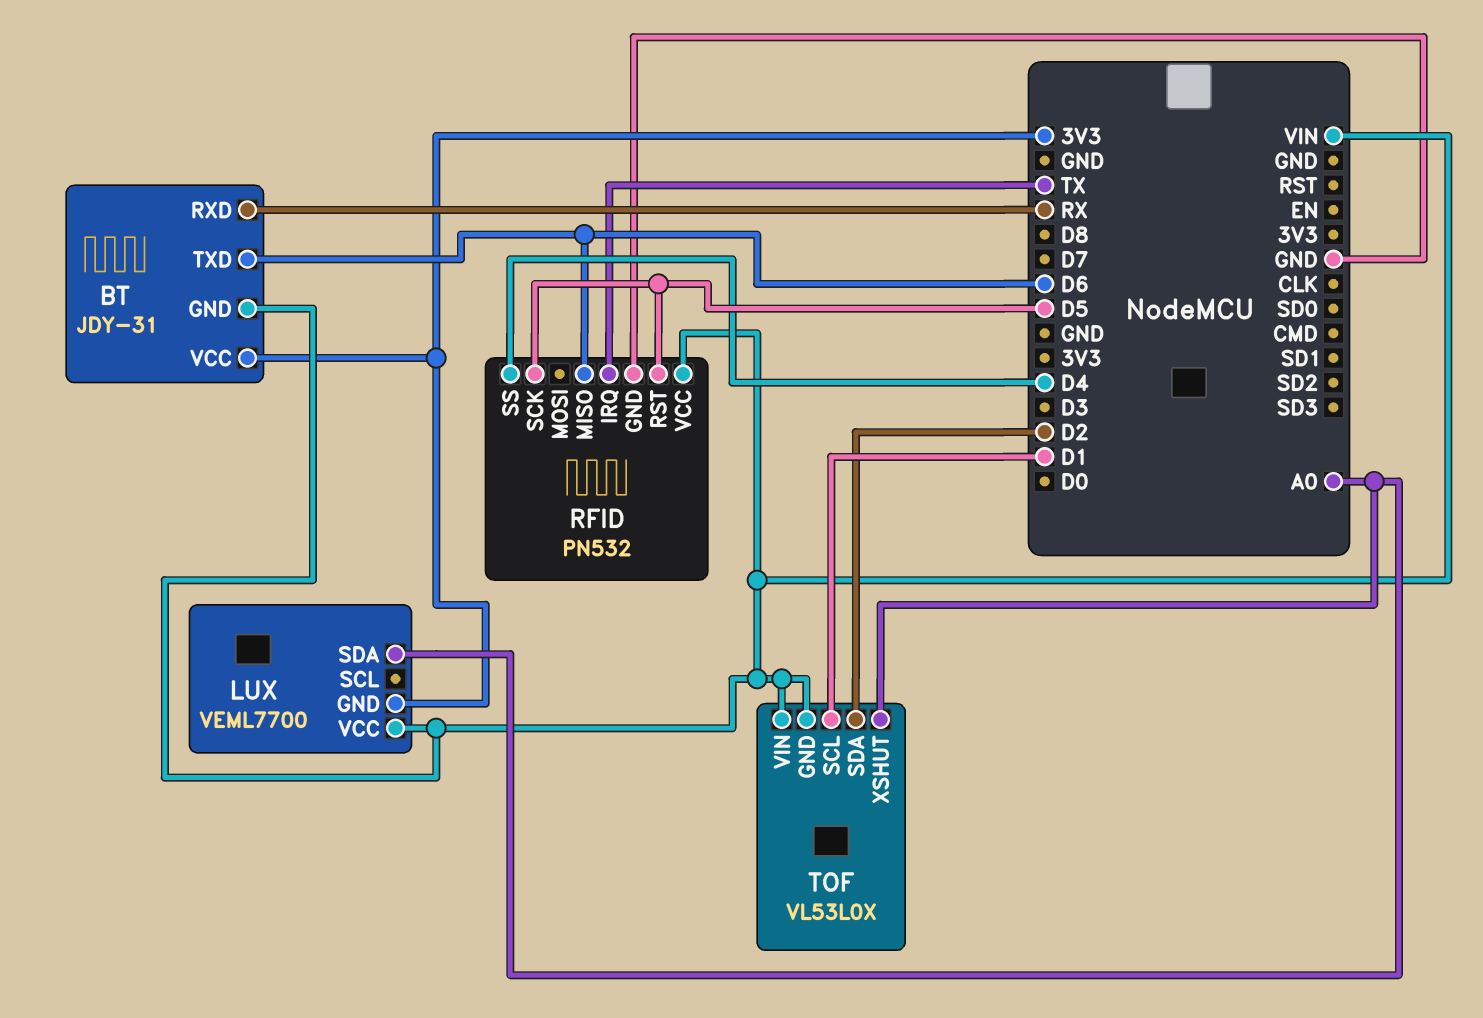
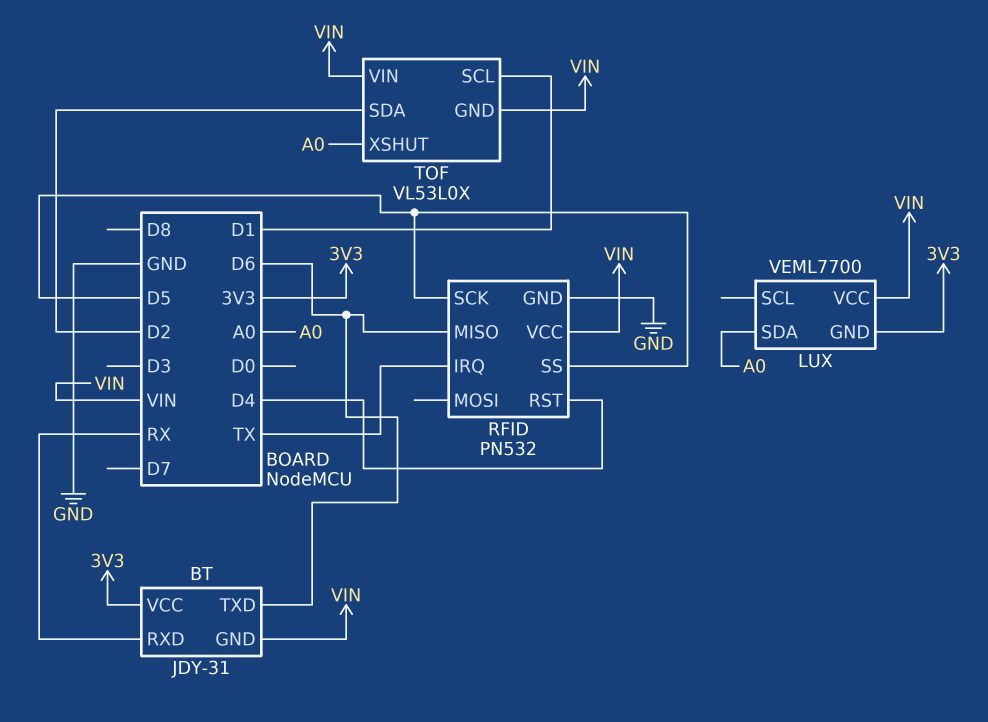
RFID pin RST: D5 -> D4
RFID pin SS: D4 -> D5

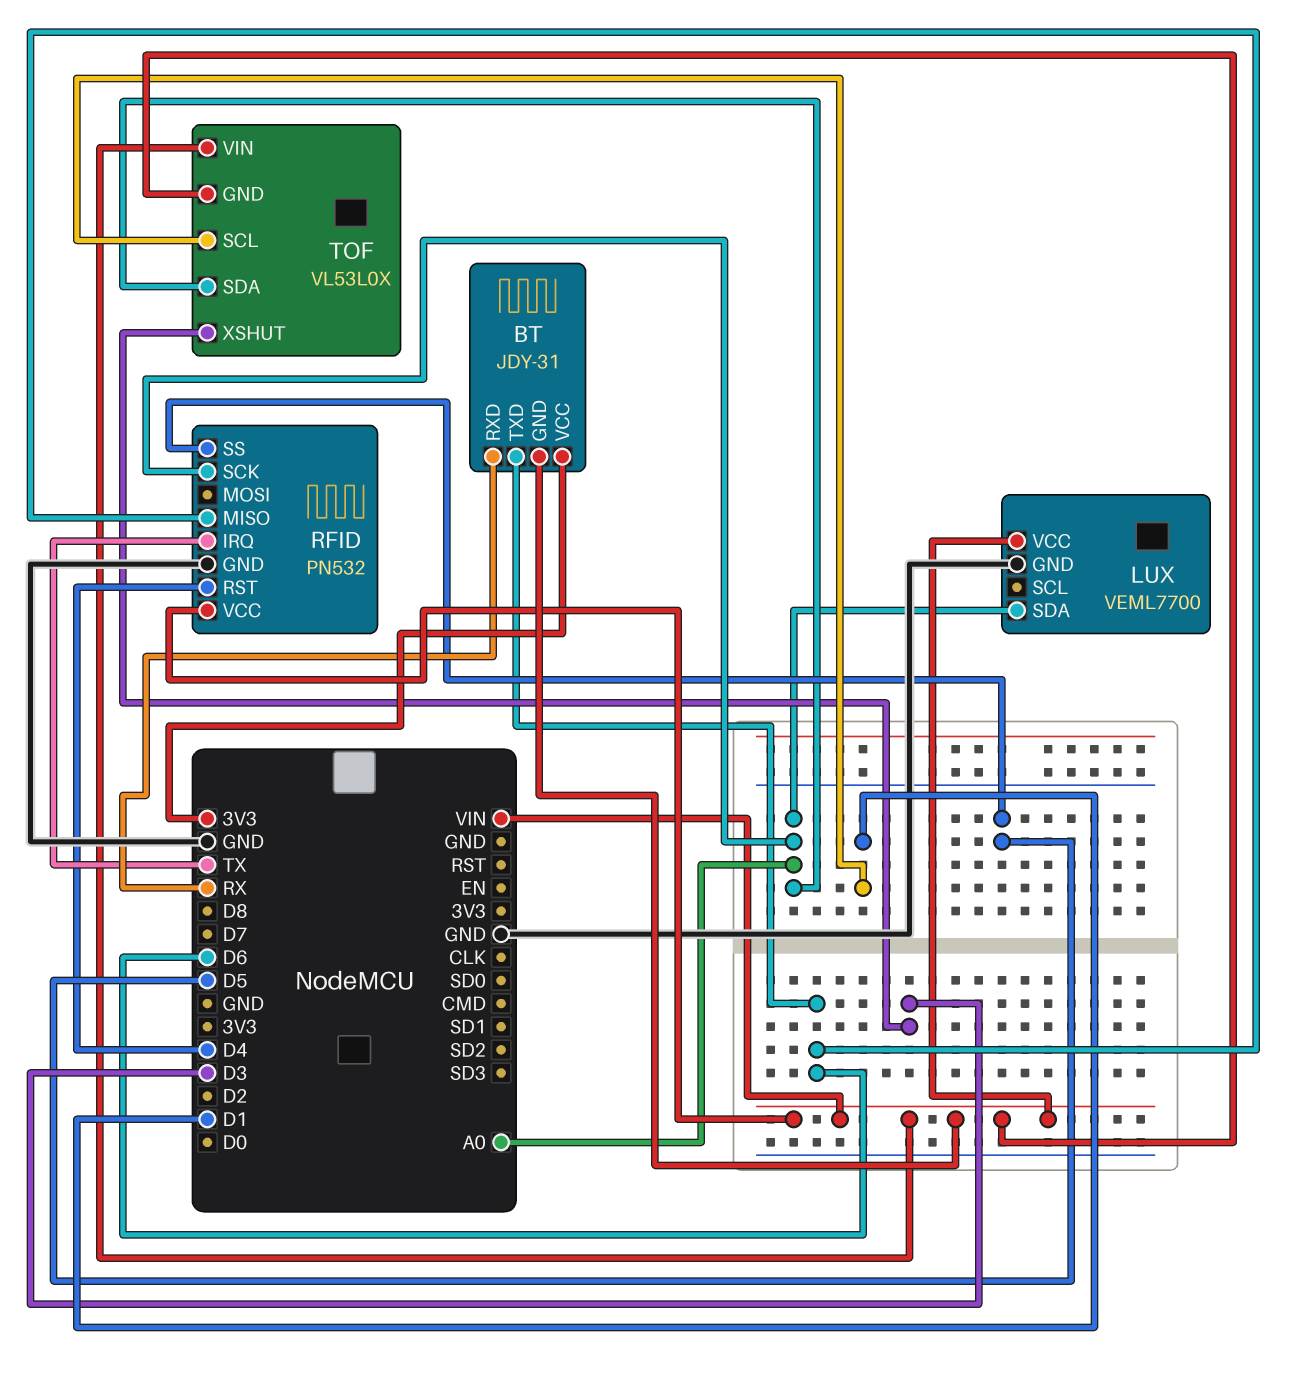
LUX pin GND: 3V3 -> GND
RFID pin SCK: D5 -> A0
TOF pin SDA: D2 -> A0
TOF pin XSHUT: A0 -> D3

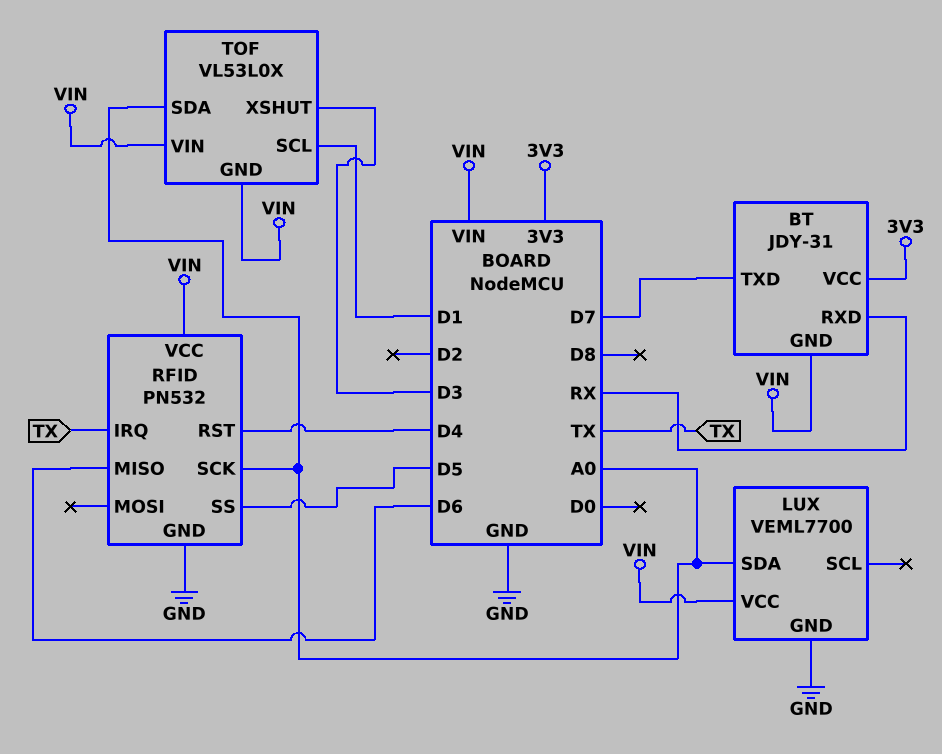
BT pin TXD: D6 -> D7

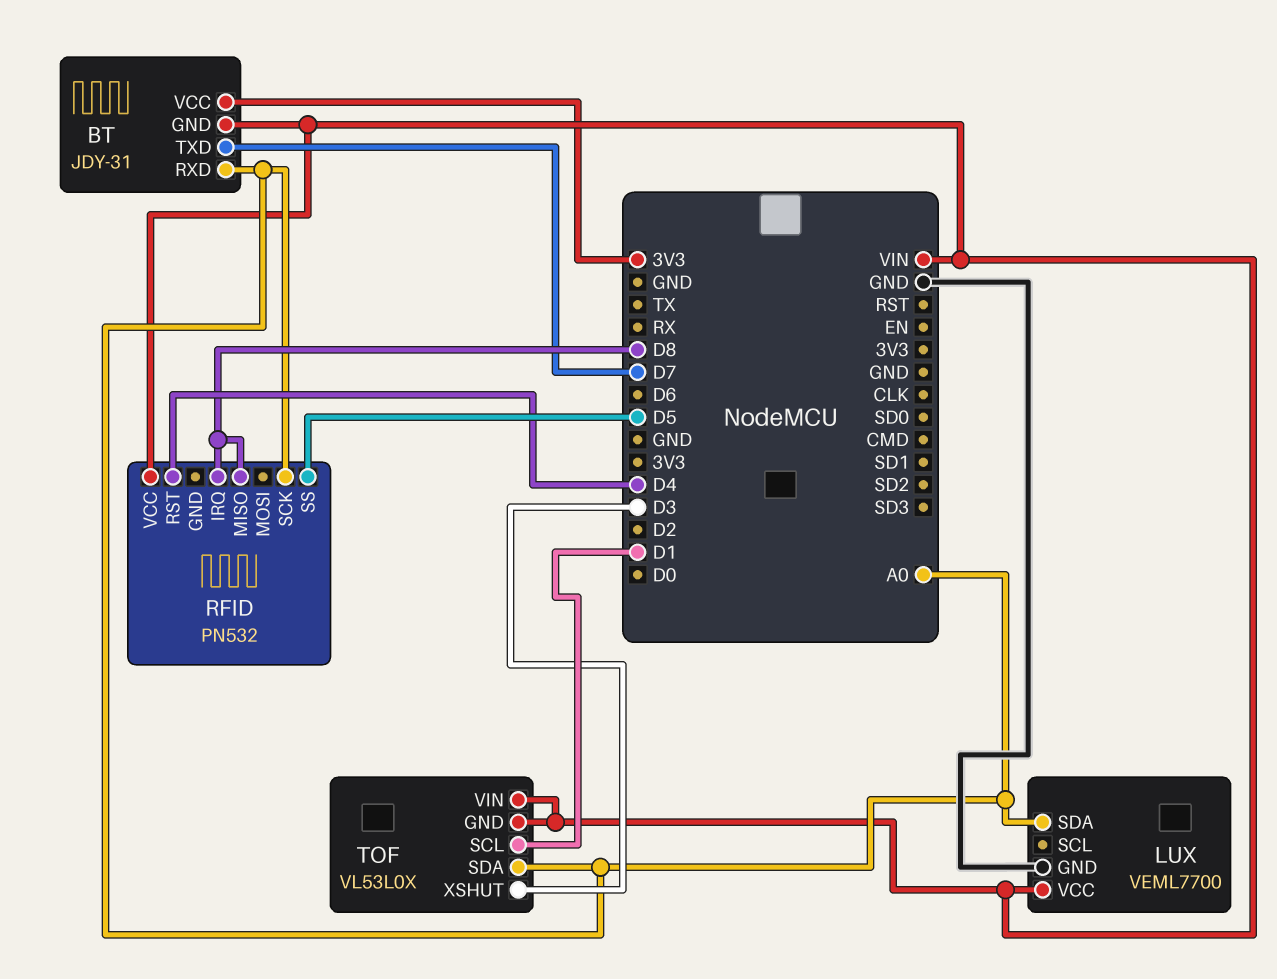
BT pin RXD: RX -> A0
RFID pin GND: GND -> none
RFID pin IRQ: TX -> D8
RFID pin MISO: D6 -> D8

